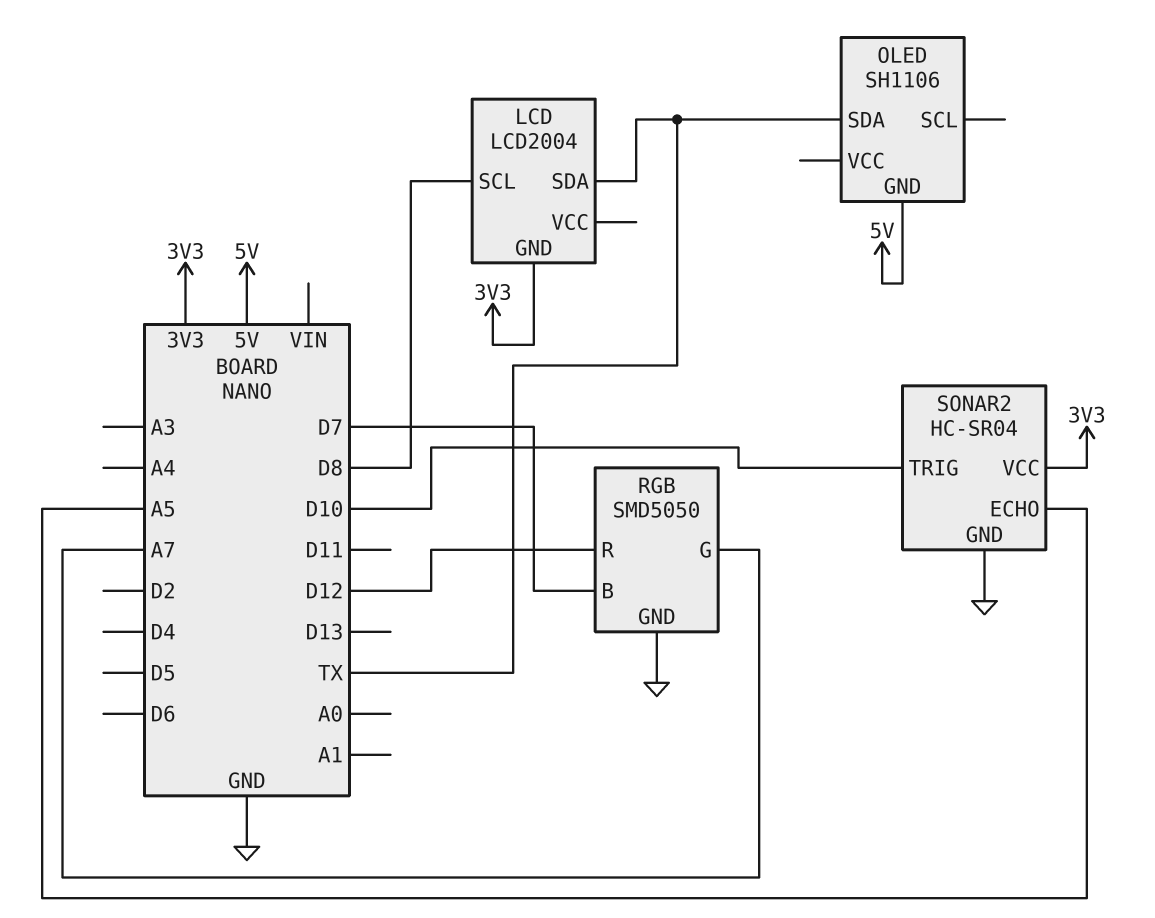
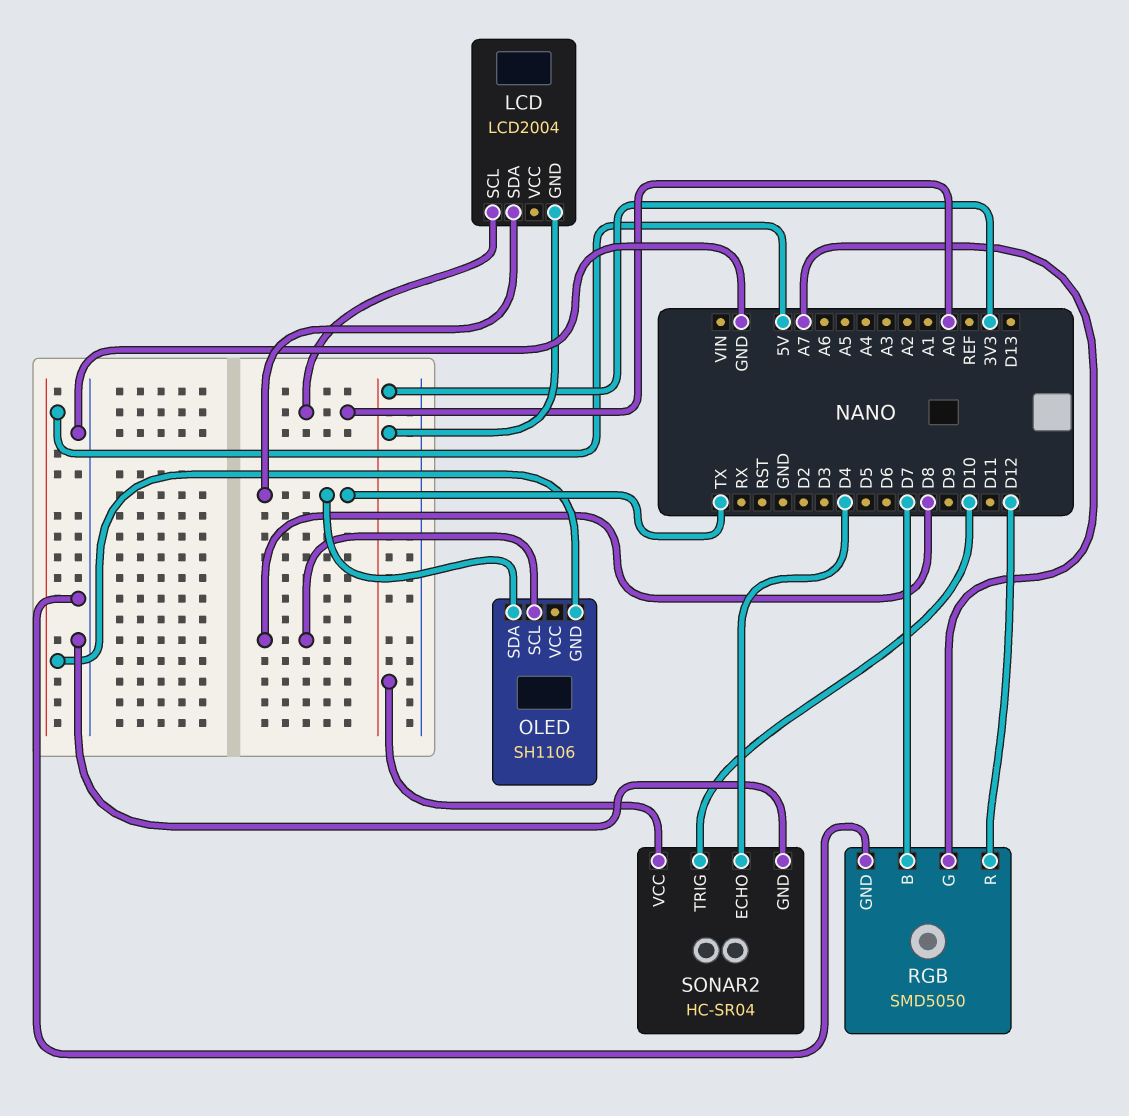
LCD pin SCL: D8 -> A0
OLED pin SCL: none -> D8
SONAR2 pin ECHO: A5 -> D4

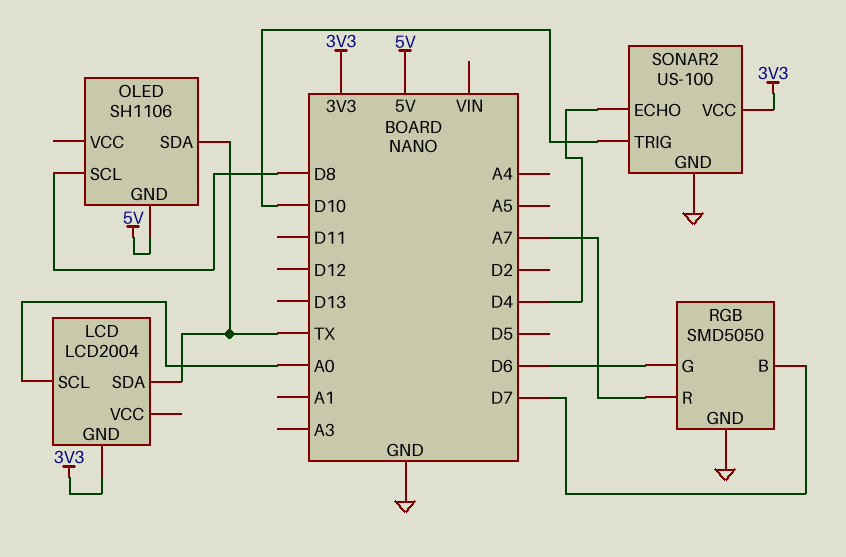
RGB pin G: A7 -> D6
RGB pin R: D12 -> A7
SONAR2: HC-SR04 -> US-100

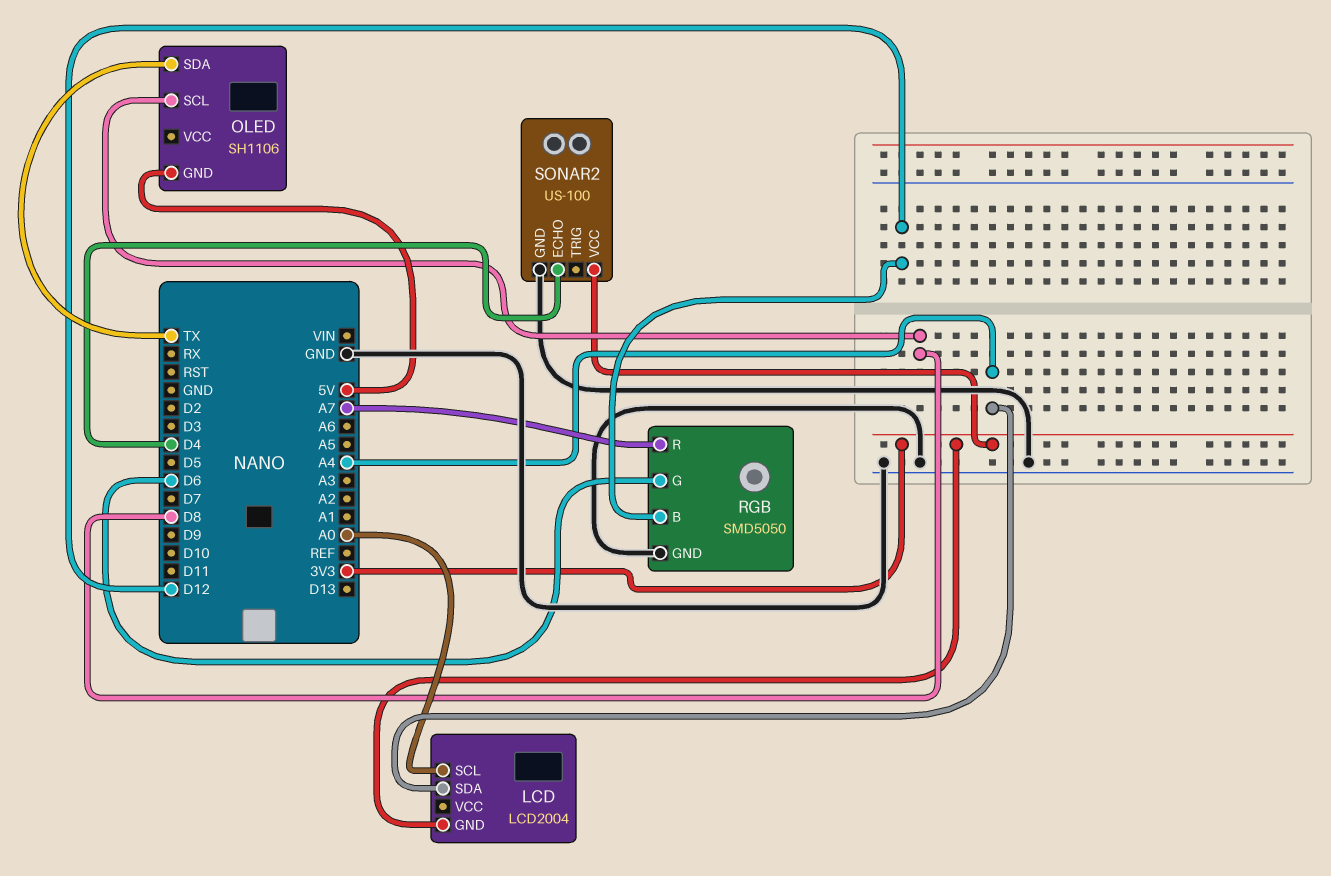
LCD pin SDA: TX -> A4
RGB pin B: D7 -> D12
SONAR2 pin TRIG: D10 -> none

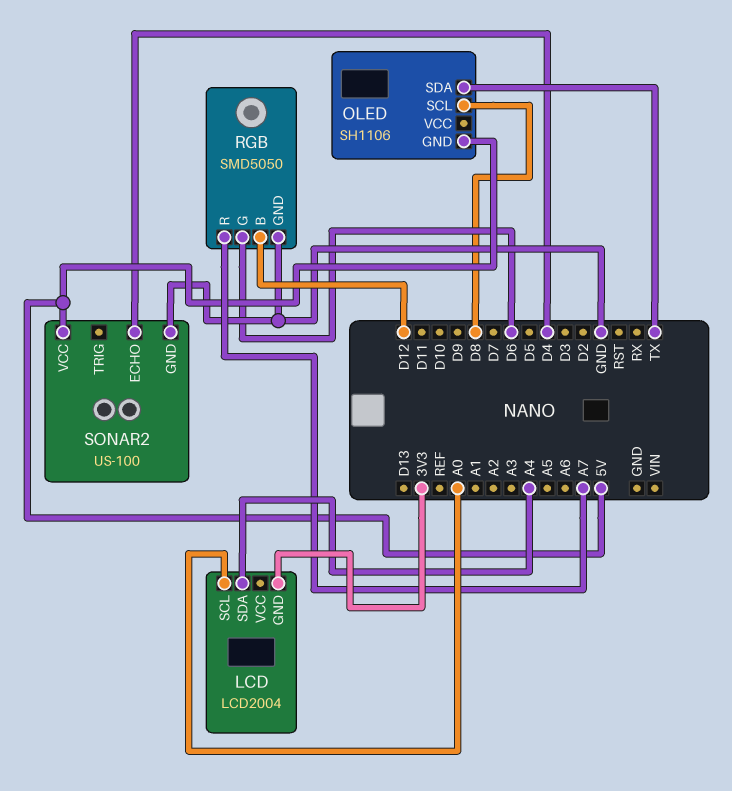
SONAR2 pin VCC: 3V3 -> 5V

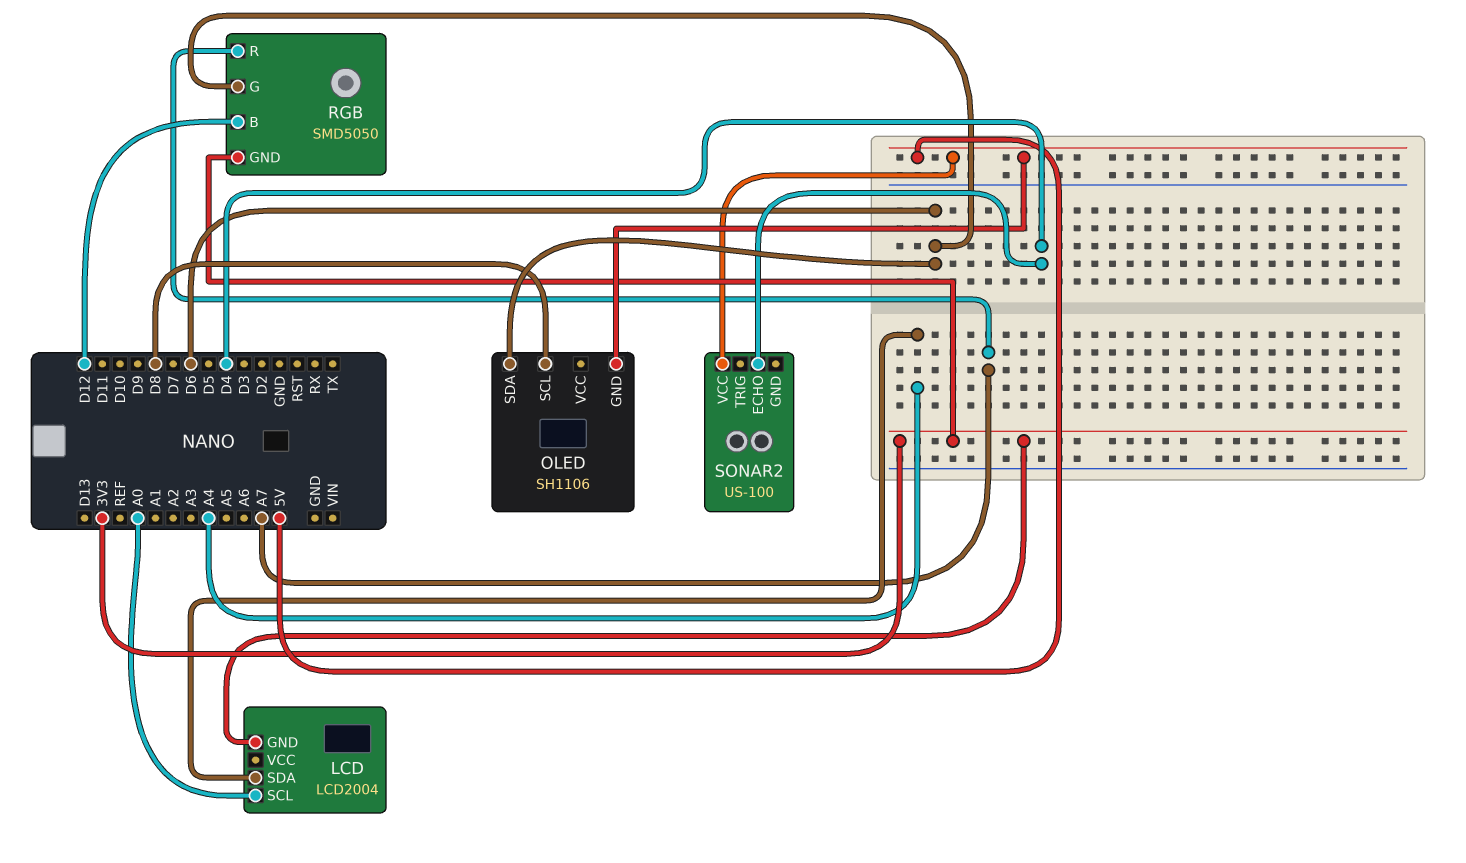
OLED pin SDA: TX -> D6
RGB pin GND: GND -> 3V3
SONAR2 pin GND: GND -> none

